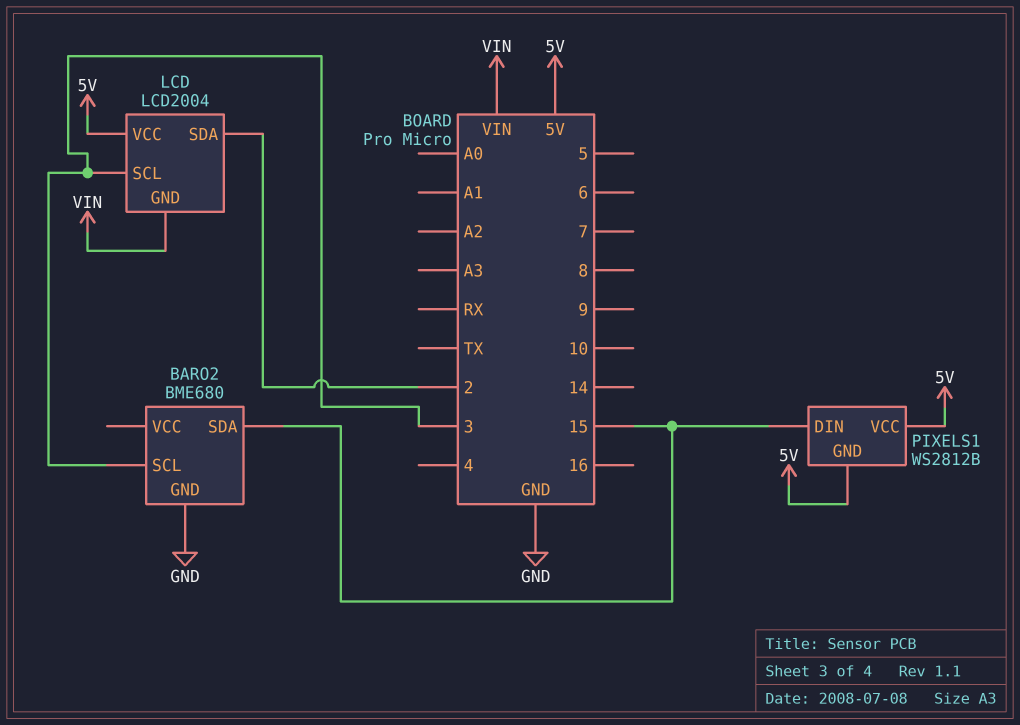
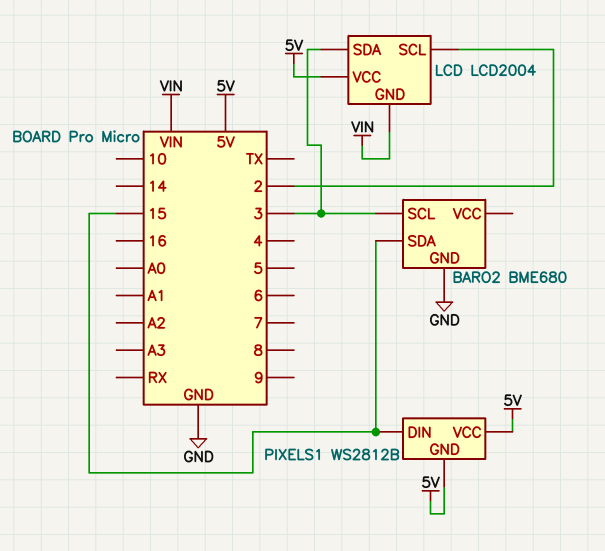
LCD pin SCL: 3 -> 2
LCD pin SDA: 2 -> 3

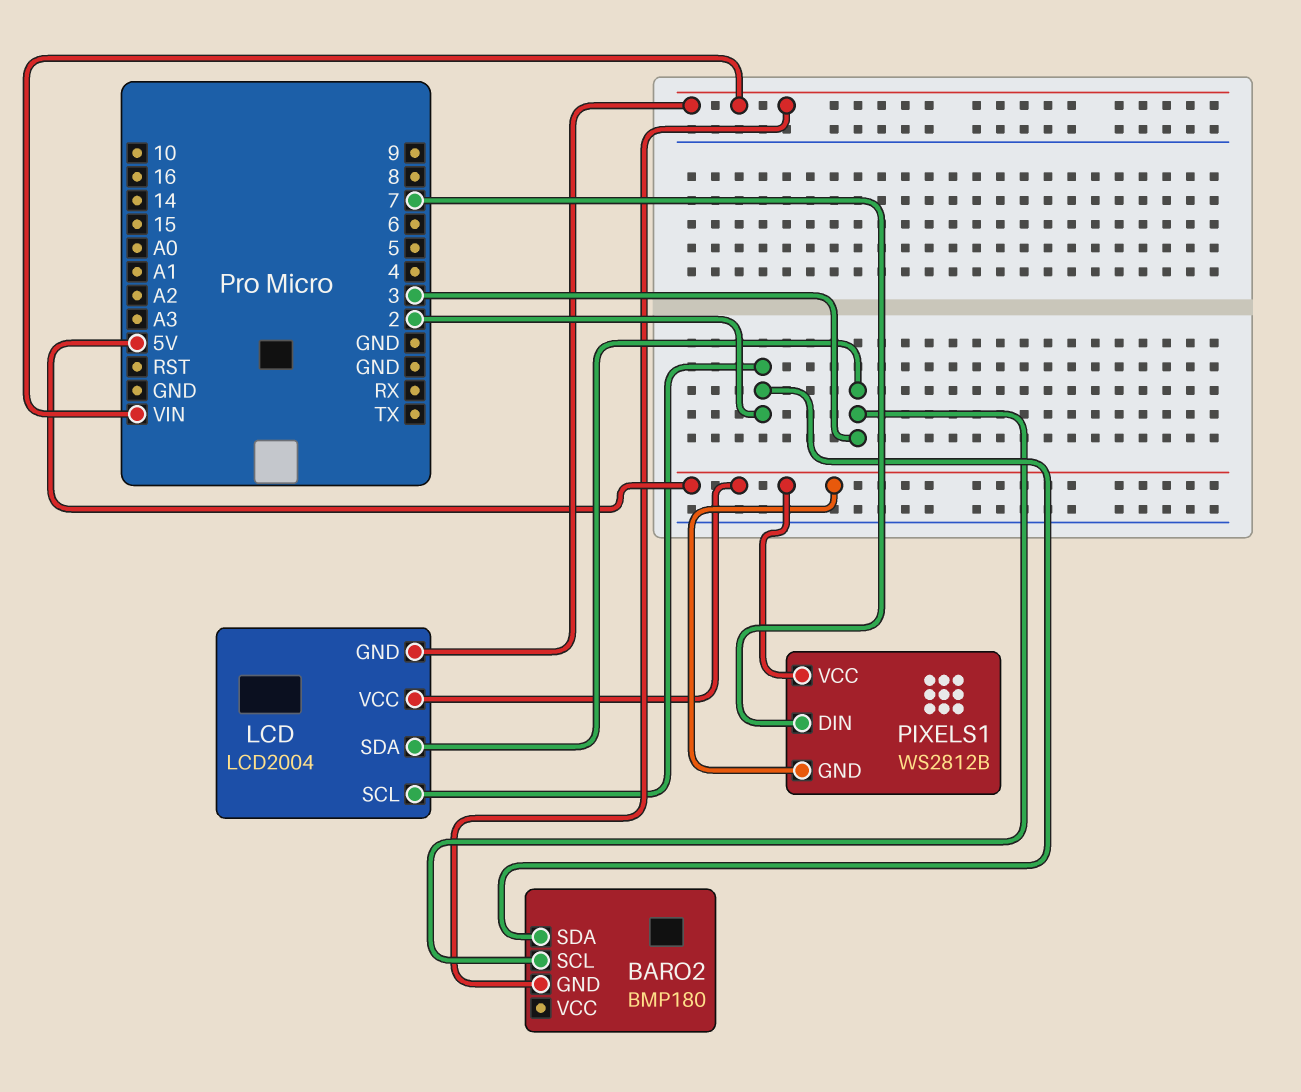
BARO2: BME680 -> BMP180
BARO2 pin GND: GND -> VIN
BARO2 pin SDA: 15 -> 2
PIXELS1 pin DIN: 15 -> 7

